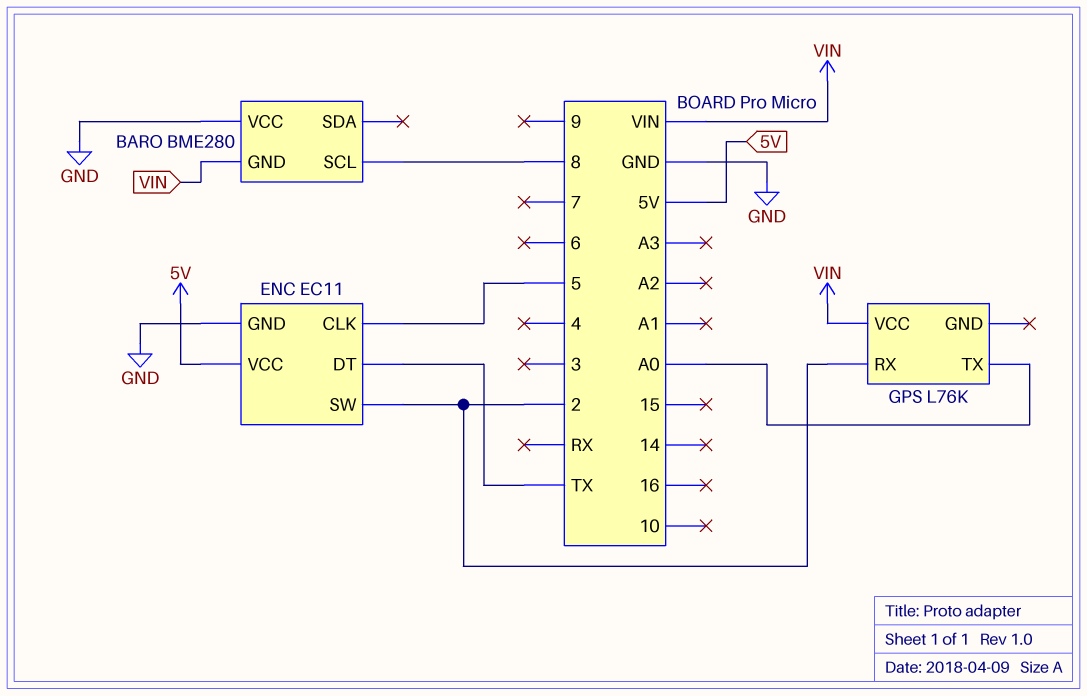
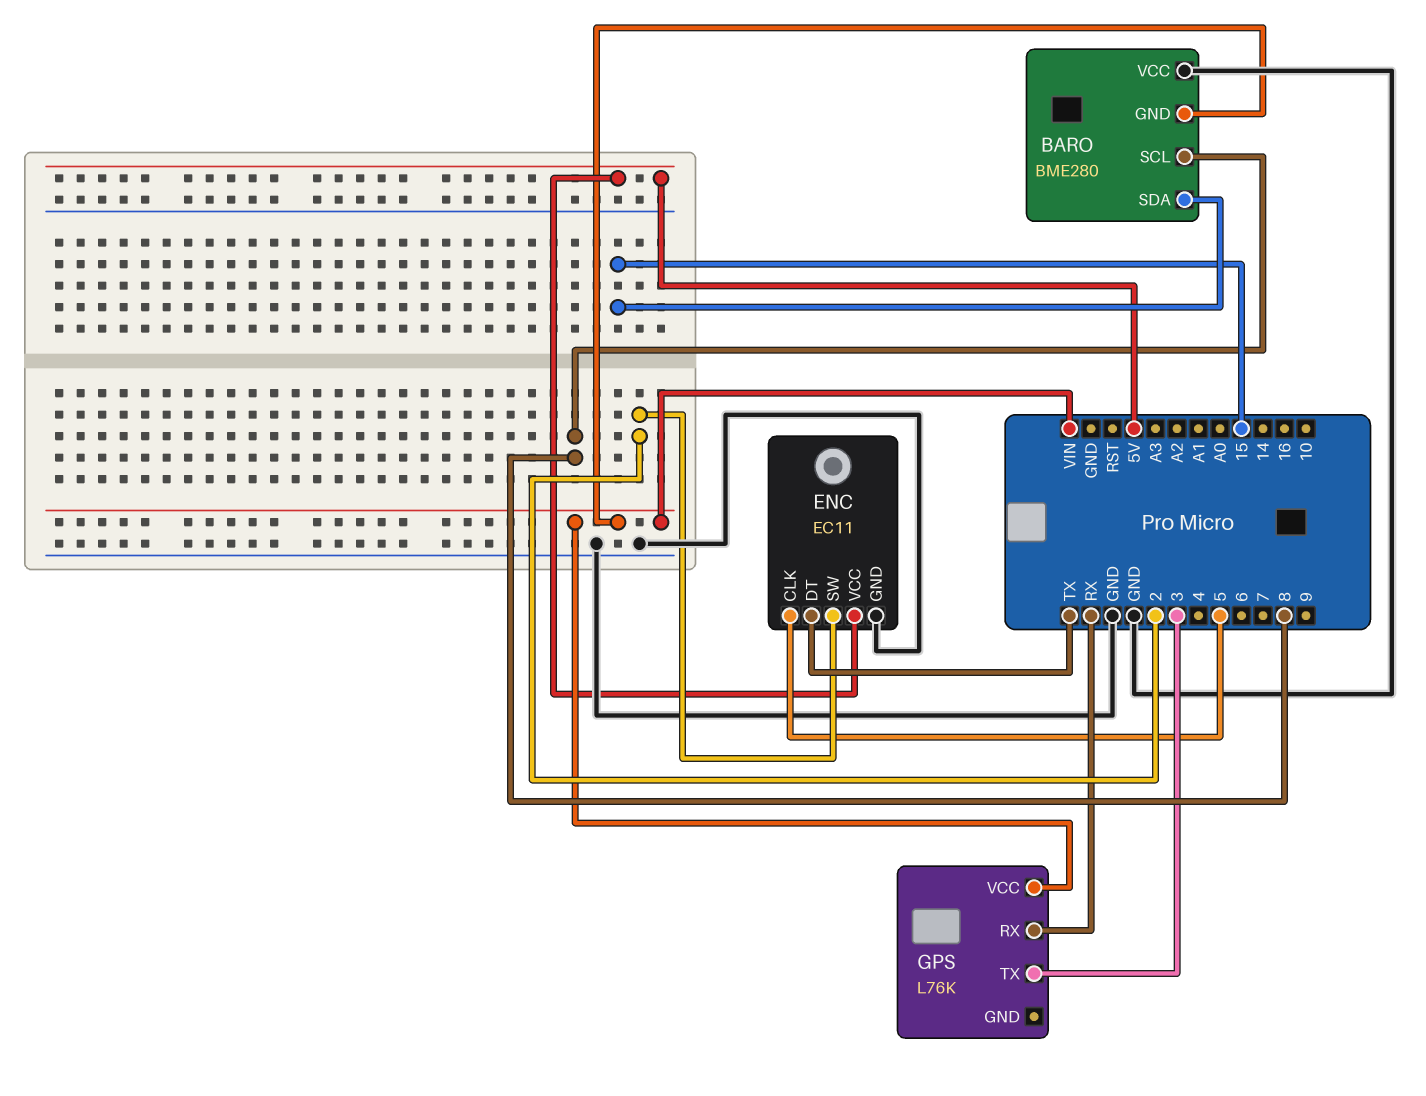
BARO pin SDA: none -> 15
GPS pin RX: 2 -> RX
GPS pin TX: A0 -> 3

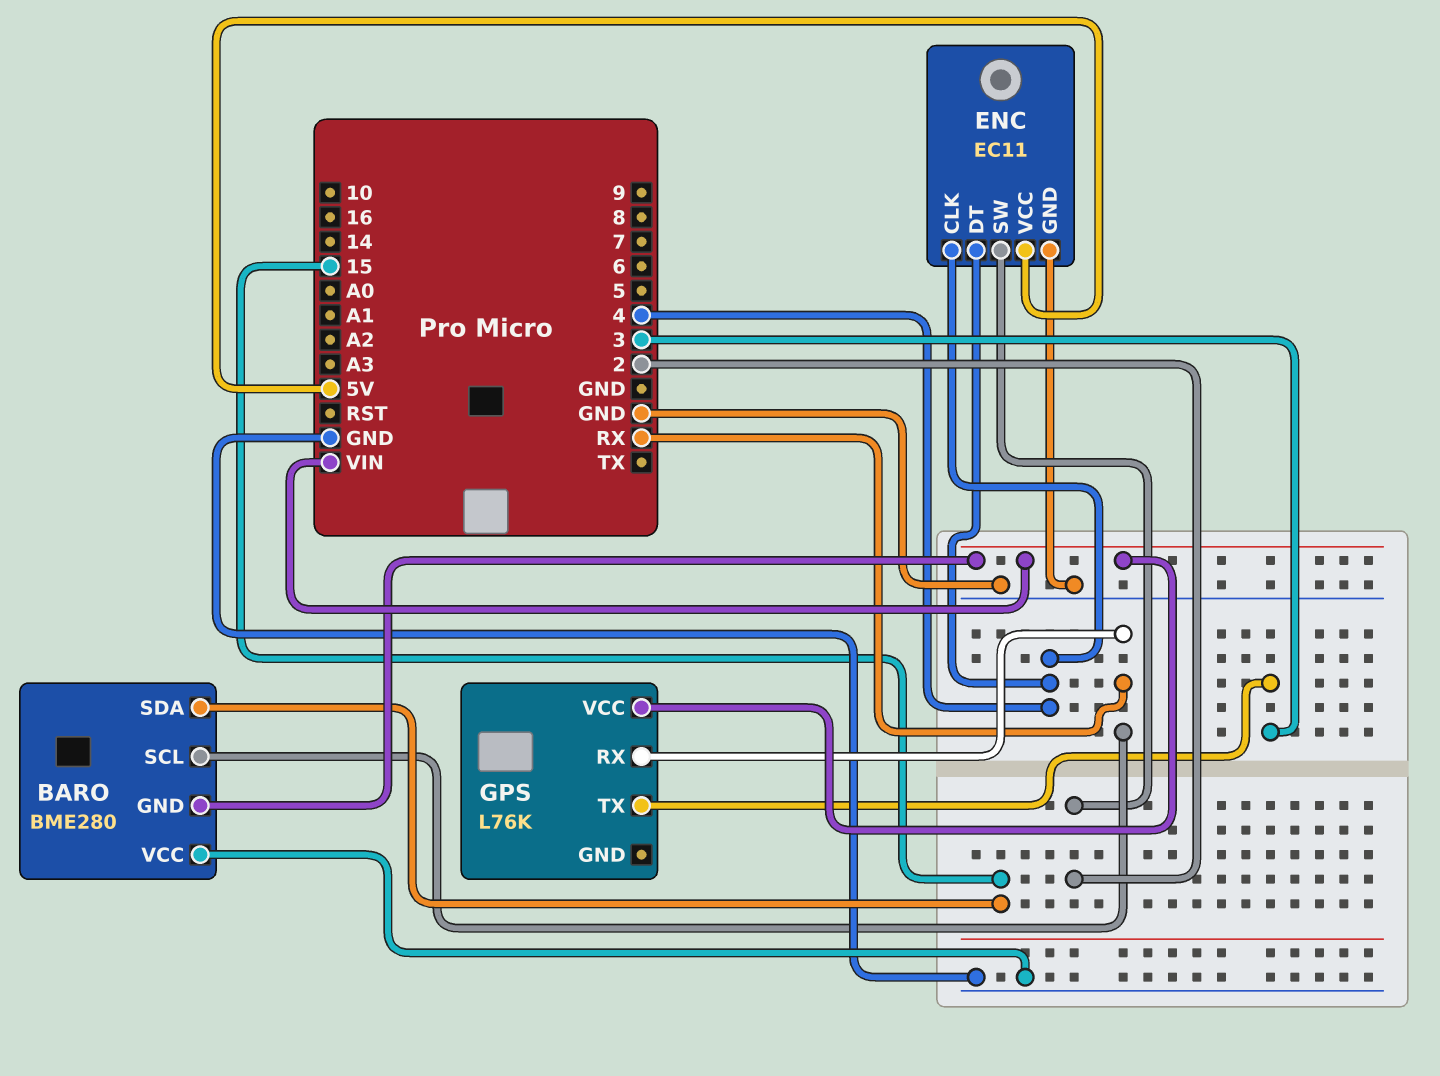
BARO pin SCL: 8 -> RX
ENC pin CLK: 5 -> 4
ENC pin DT: TX -> 4

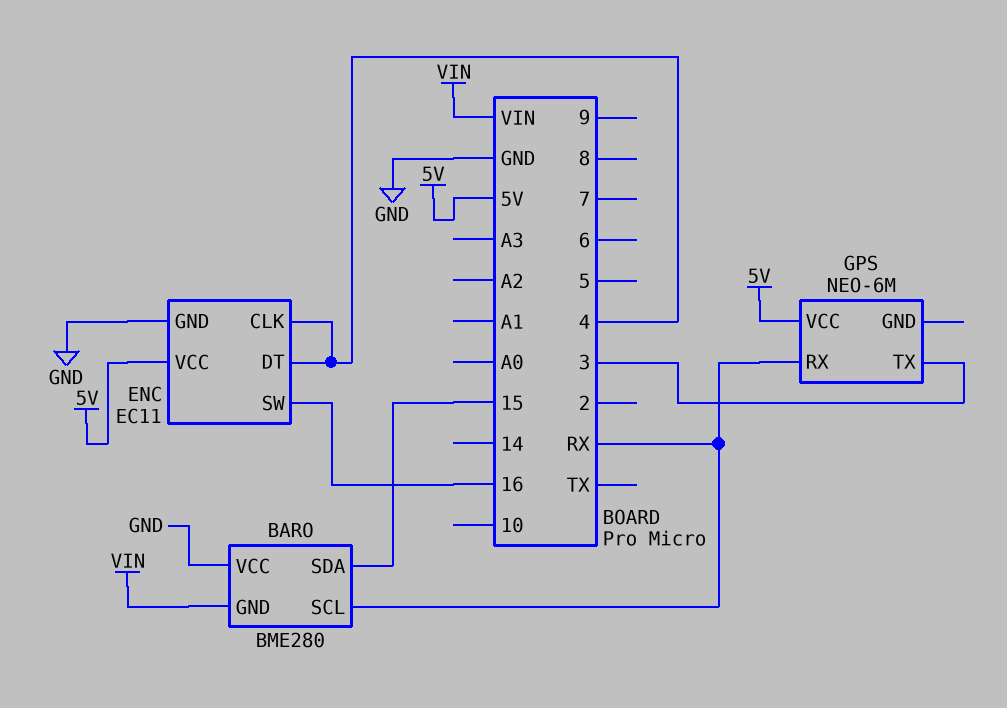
ENC pin SW: 2 -> 16
GPS: L76K -> NEO-6M
GPS pin VCC: VIN -> 5V

